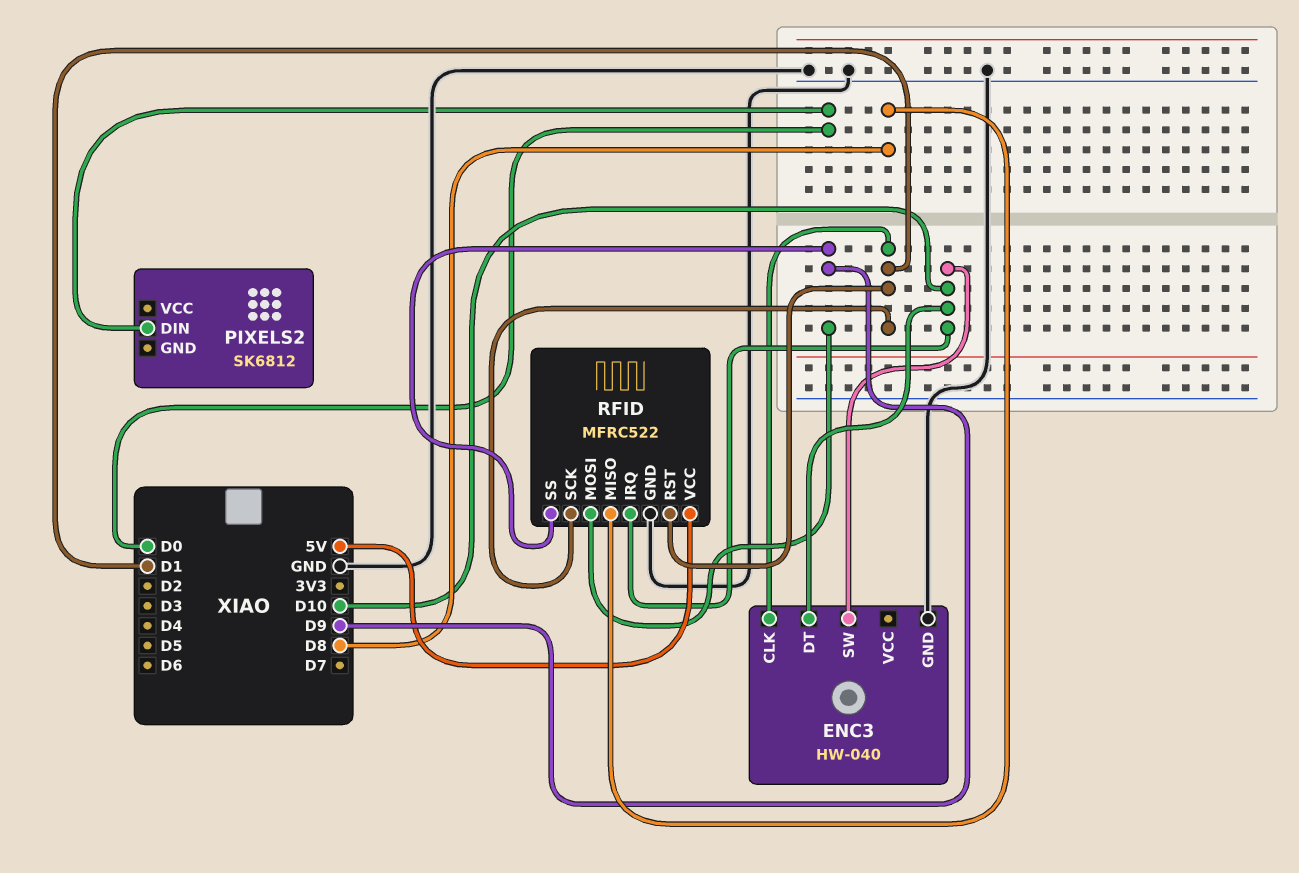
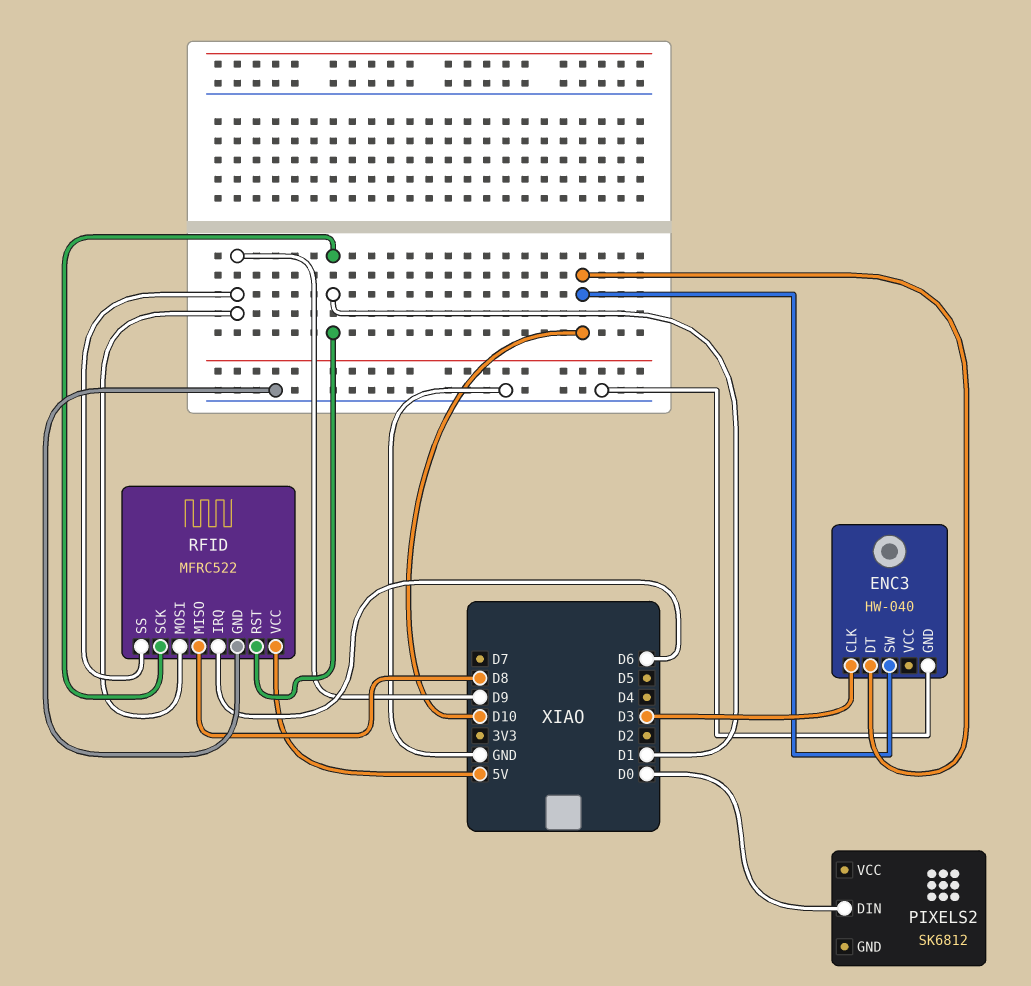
ENC3 pin CLK: D1 -> D3
RFID pin IRQ: D10 -> D6

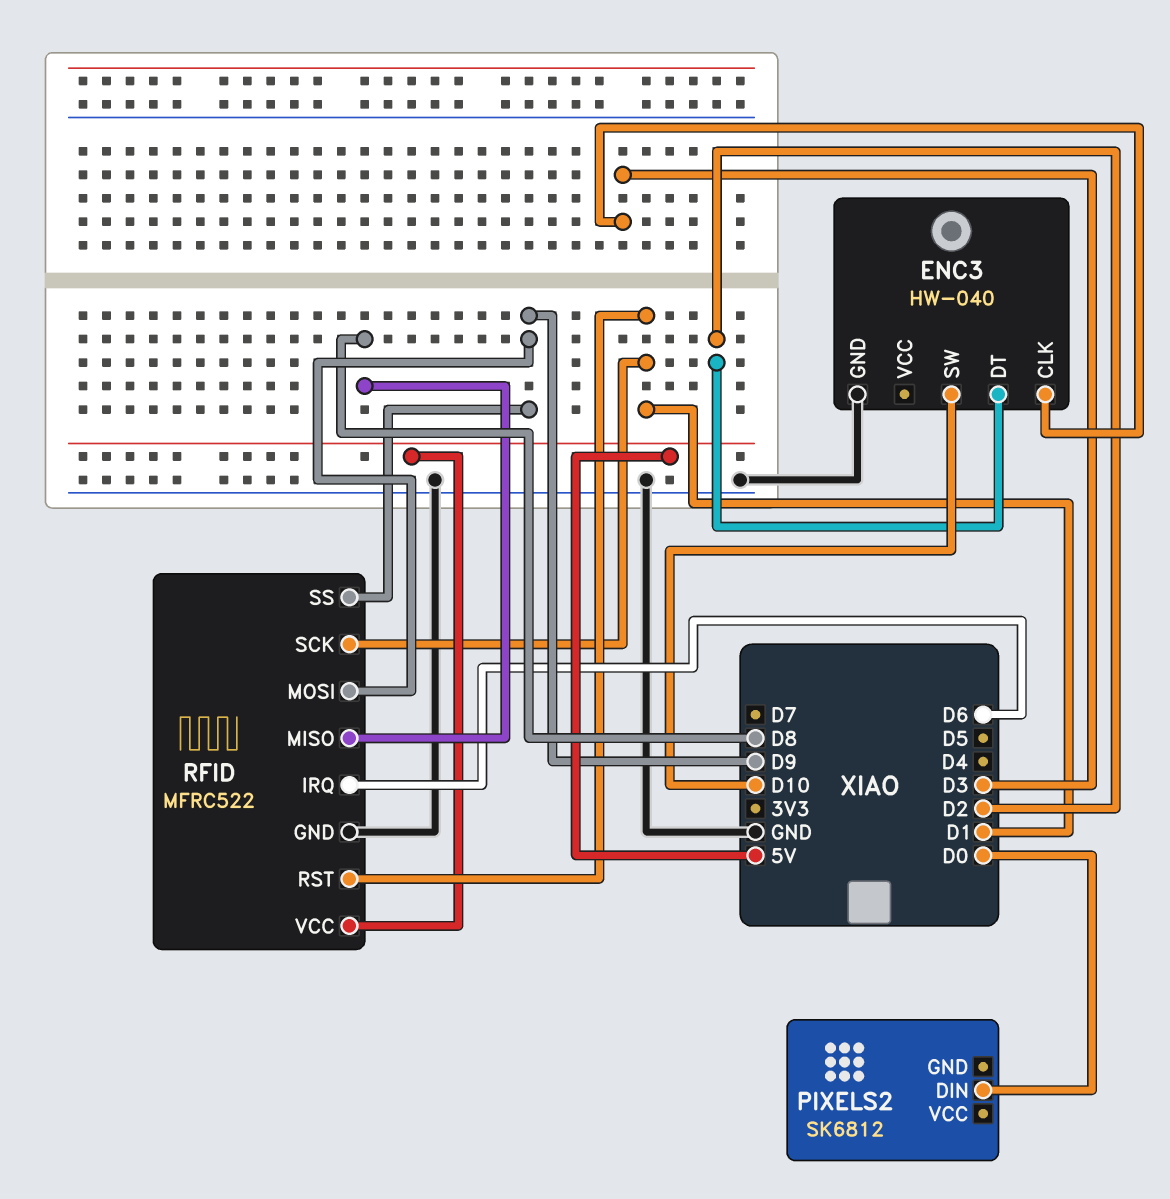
ENC3 pin DT: D10 -> D2

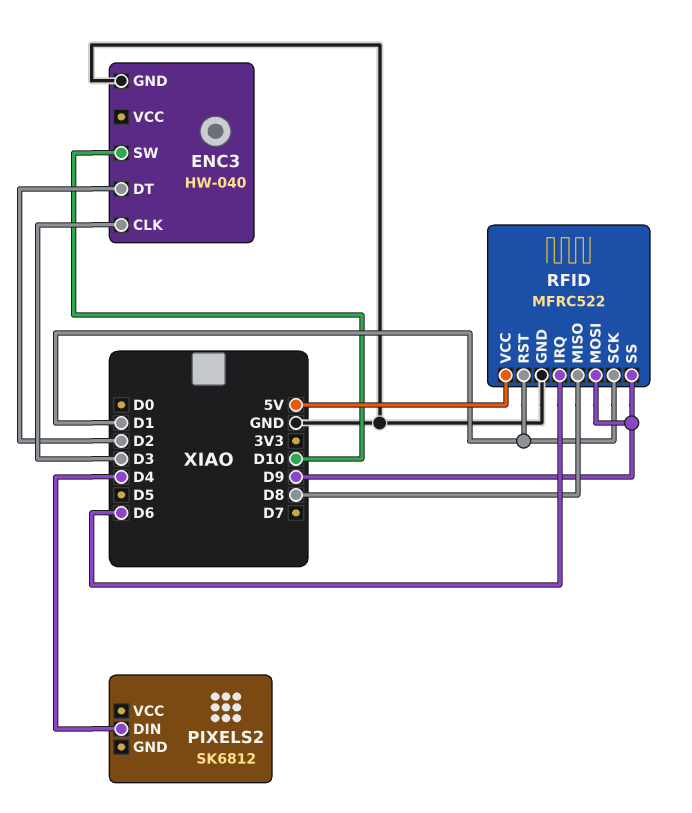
PIXELS2 pin DIN: D0 -> D4

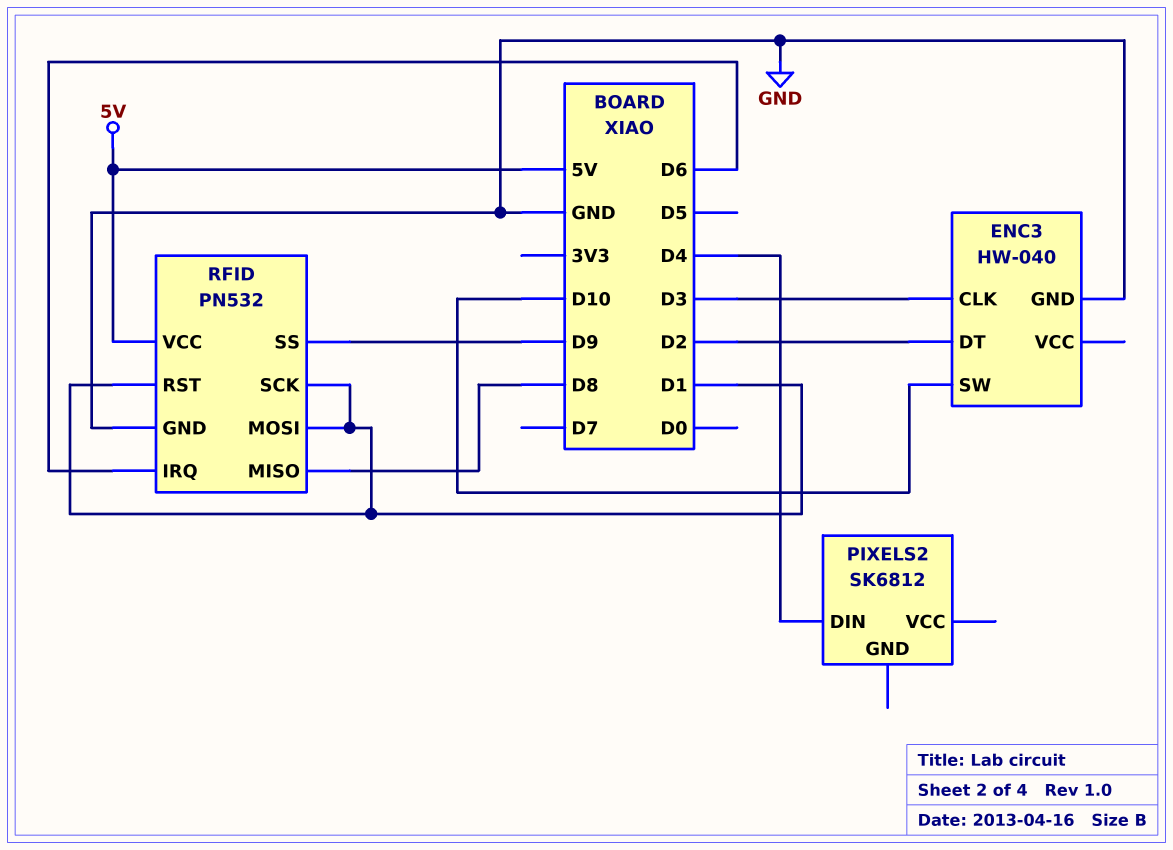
RFID: MFRC522 -> PN532
RFID pin MOSI: D9 -> D1

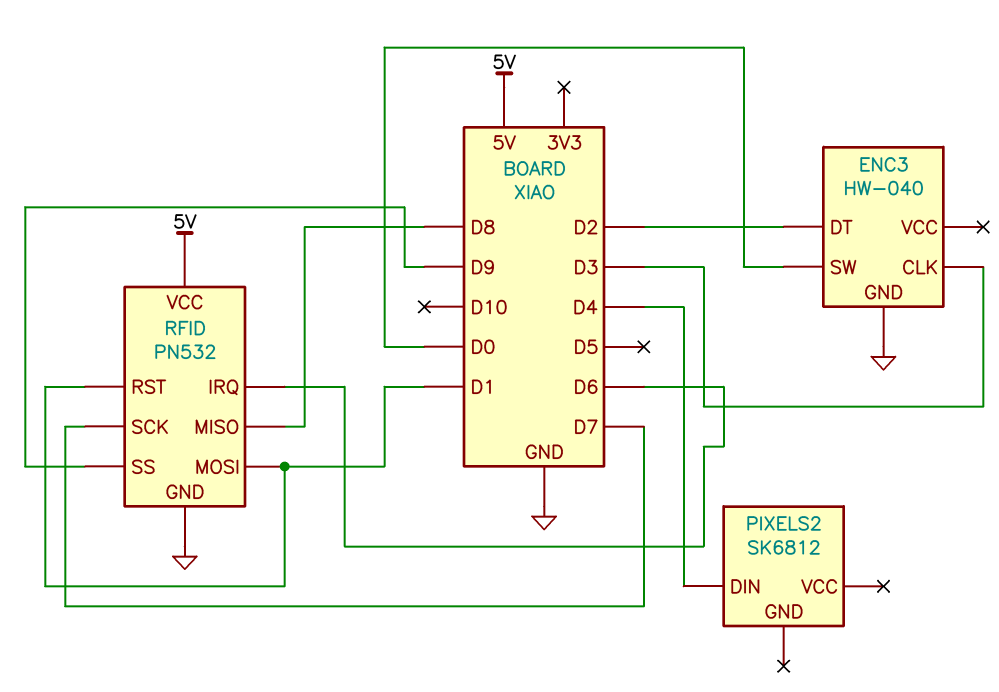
ENC3 pin SW: D10 -> D0
RFID pin SCK: D1 -> D7

